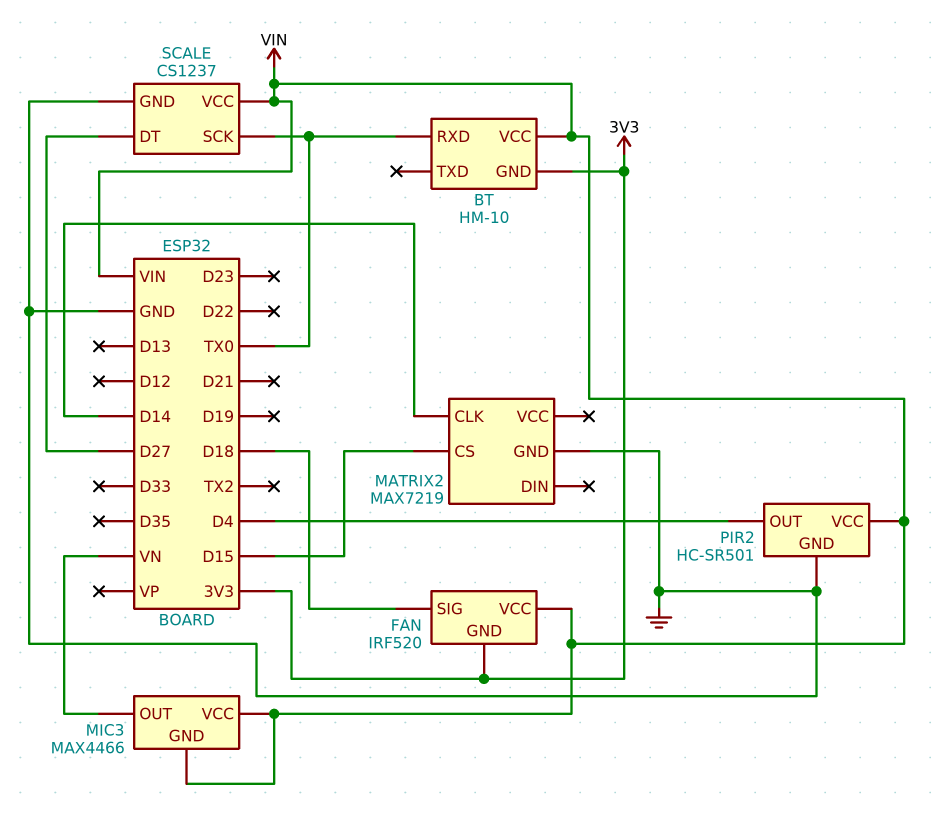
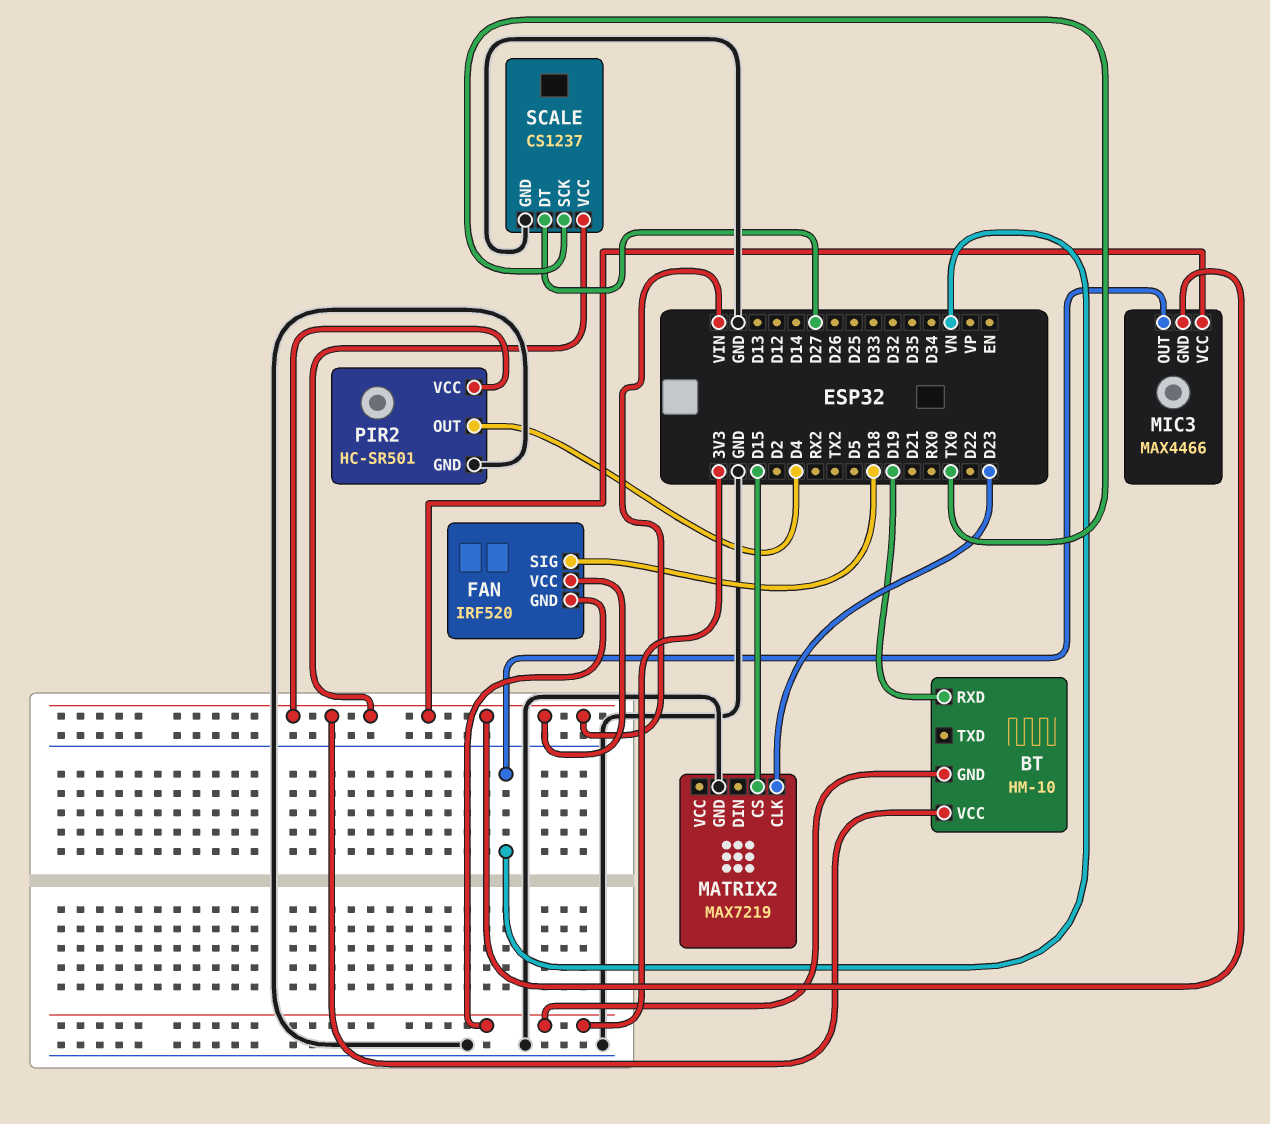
BT pin RXD: TX0 -> D19
MATRIX2 pin CLK: D14 -> D23

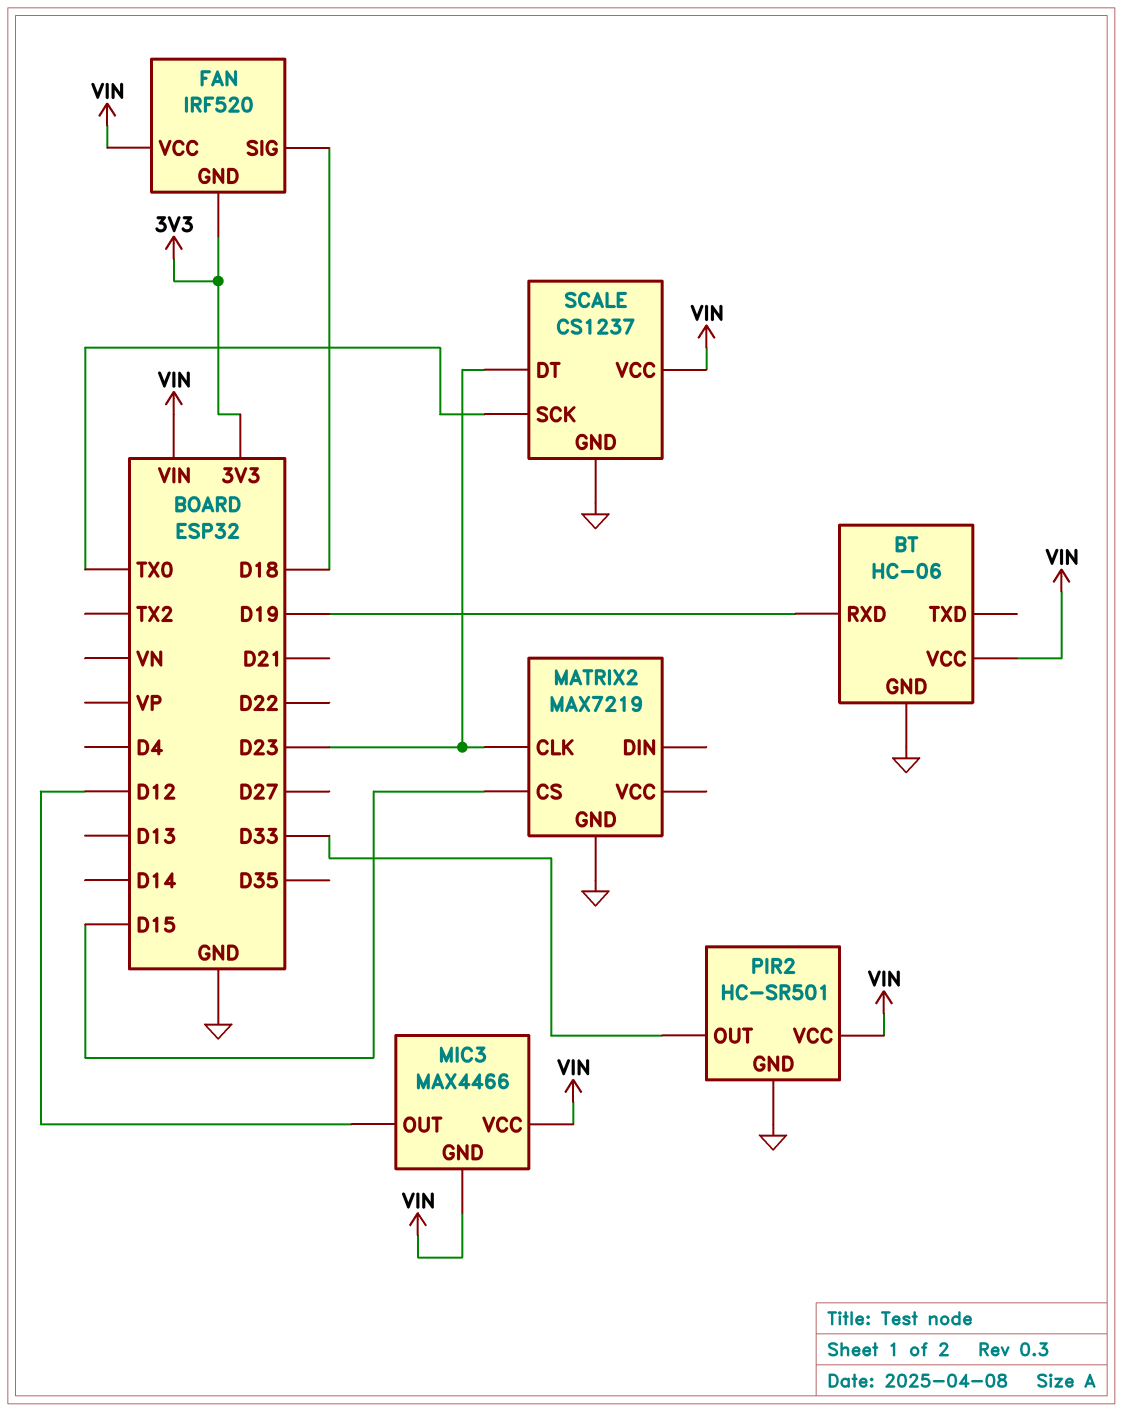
BT: HM-10 -> HC-06
BT pin GND: 3V3 -> GND
MIC3 pin OUT: VN -> D12
PIR2 pin OUT: D4 -> D33
SCALE pin DT: D27 -> D23

